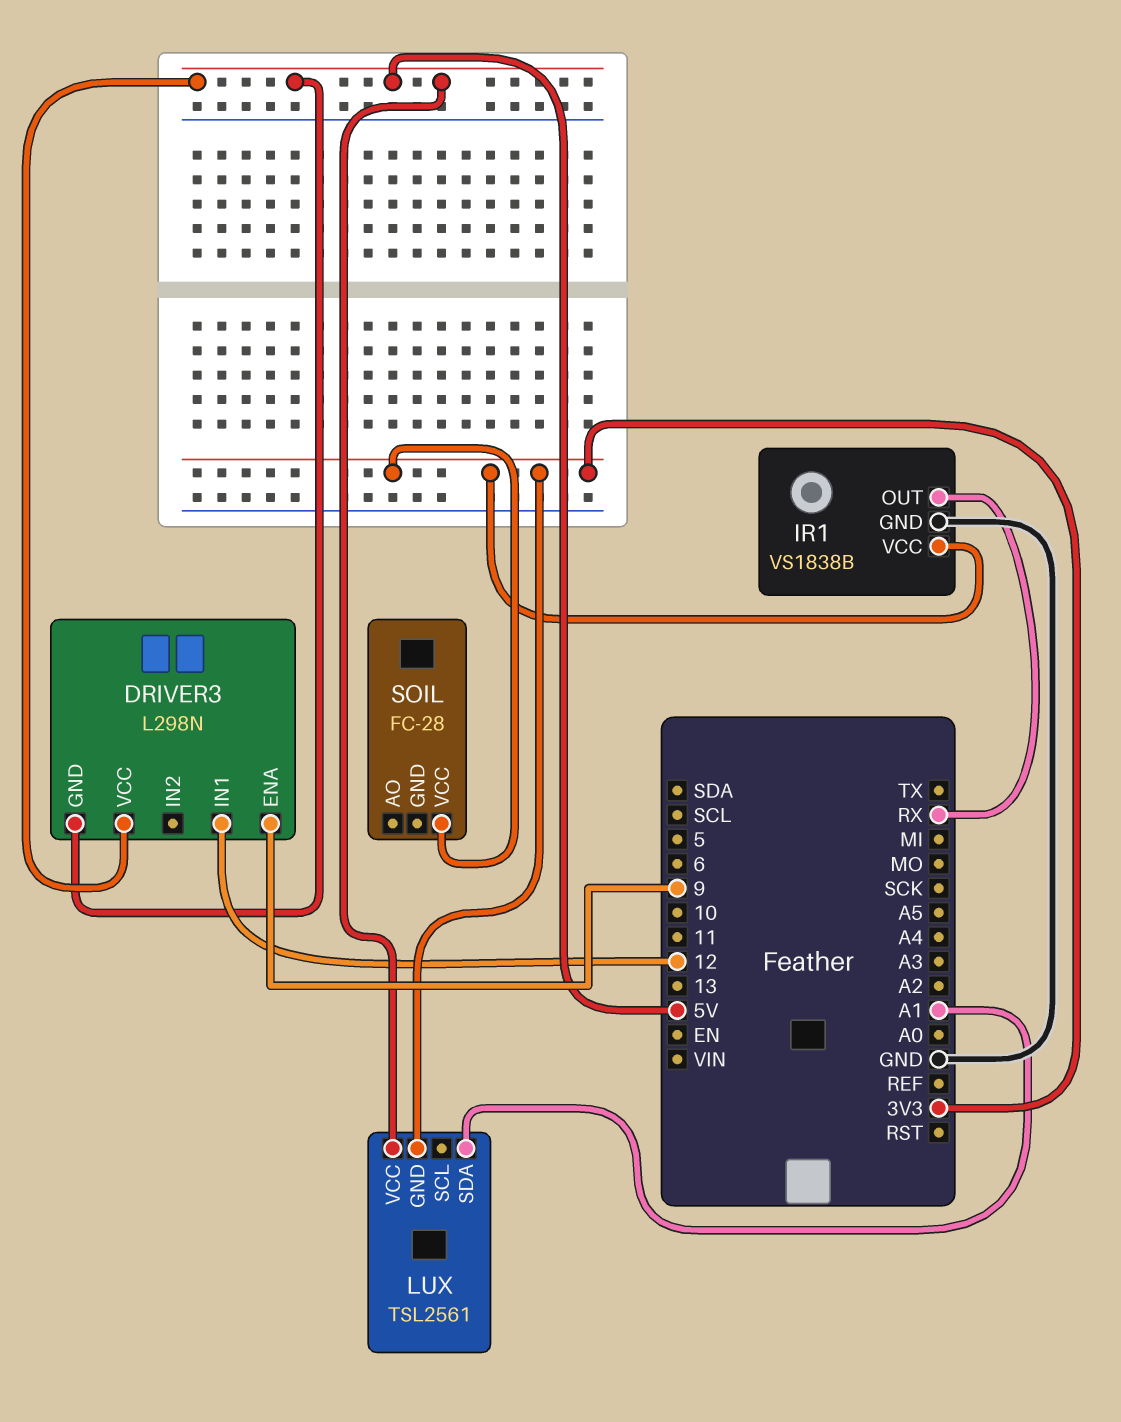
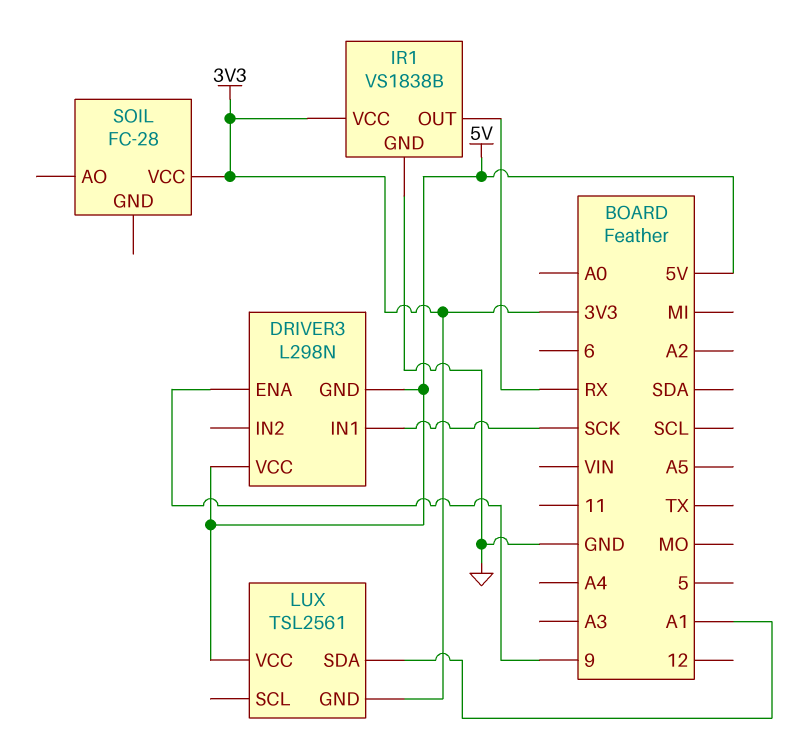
DRIVER3 pin IN1: 12 -> SCK

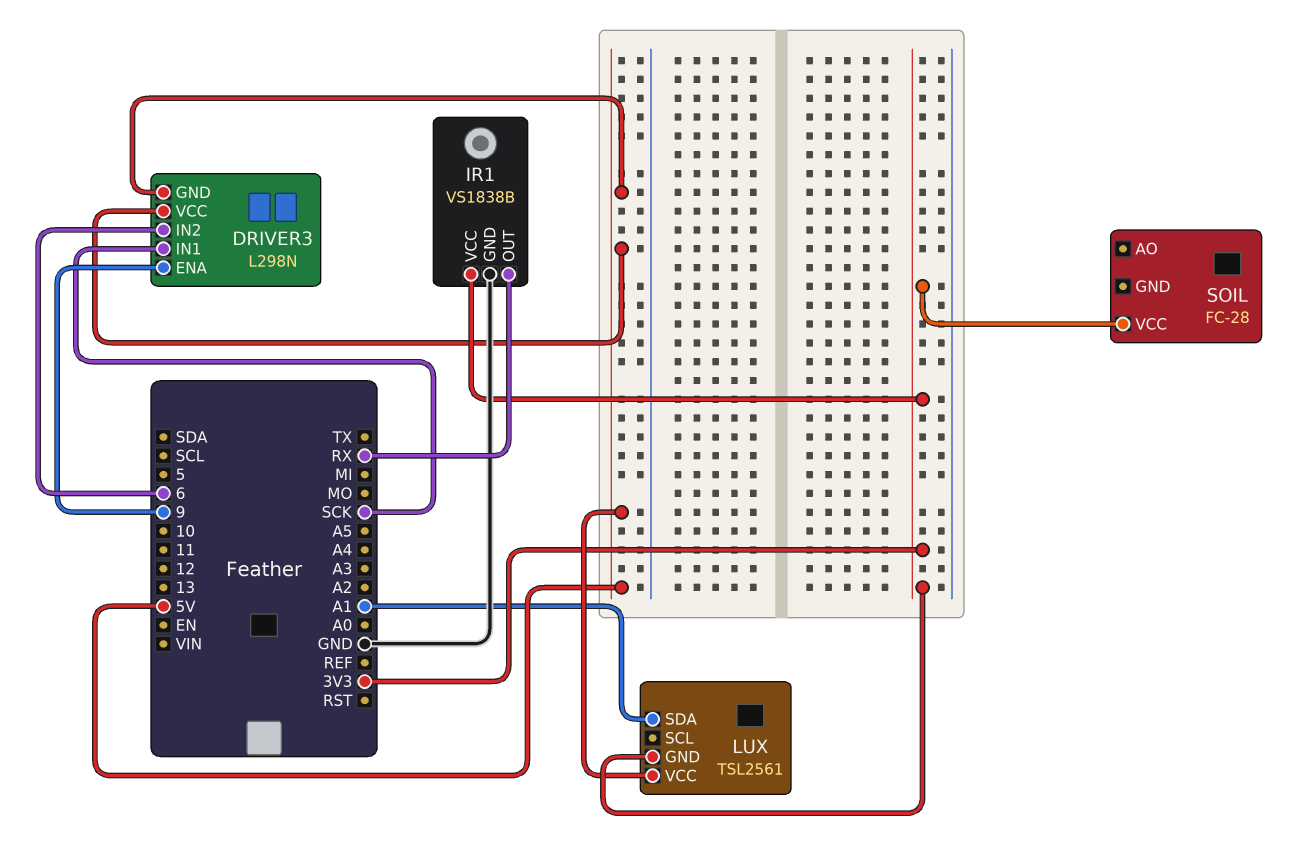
DRIVER3 pin IN2: none -> 6

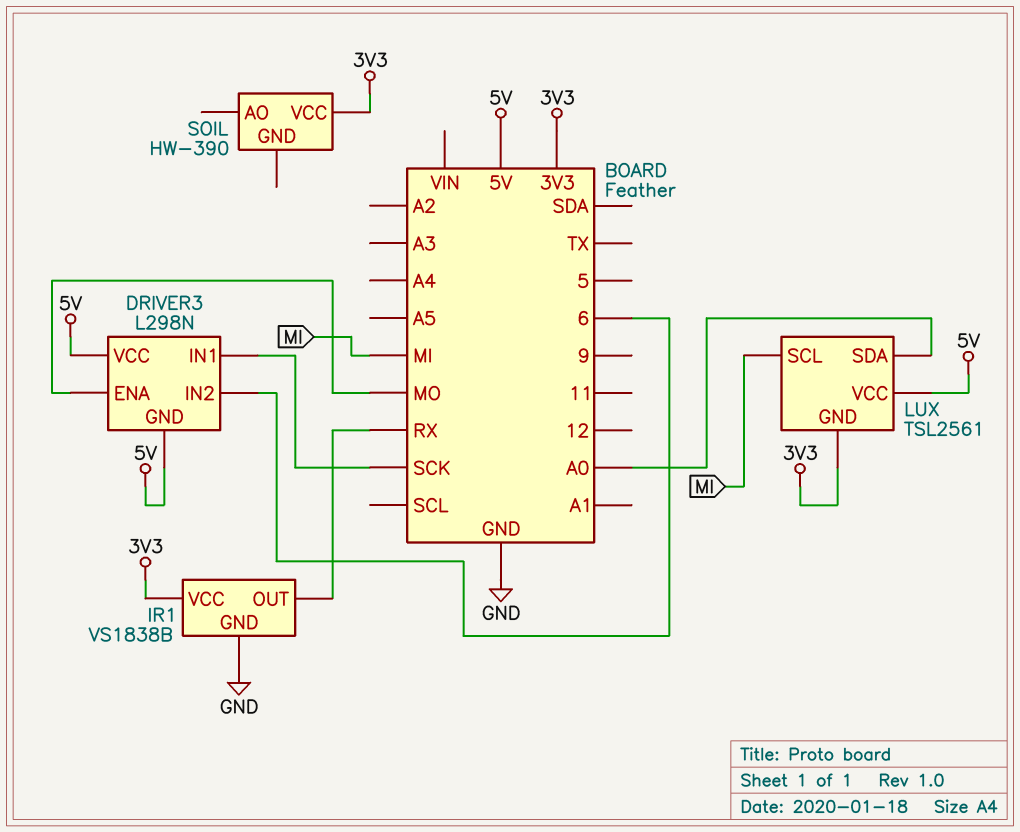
DRIVER3 pin ENA: 9 -> MO
LUX pin SCL: none -> MI
LUX pin SDA: A1 -> A0
SOIL: FC-28 -> HW-390

